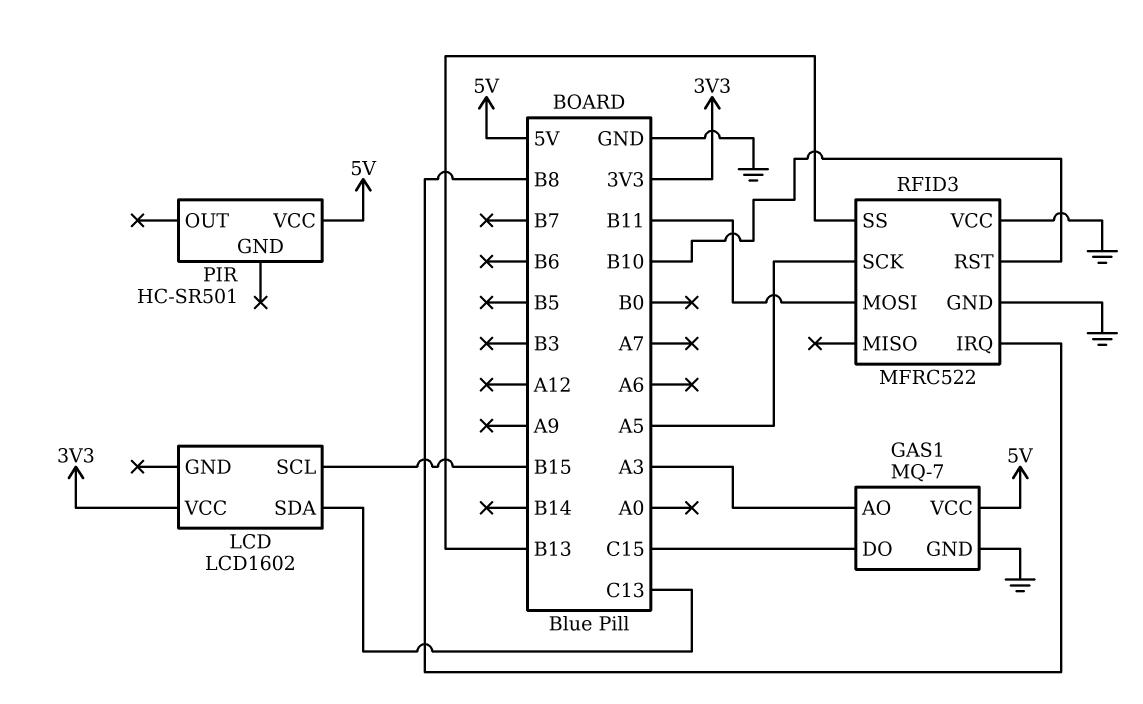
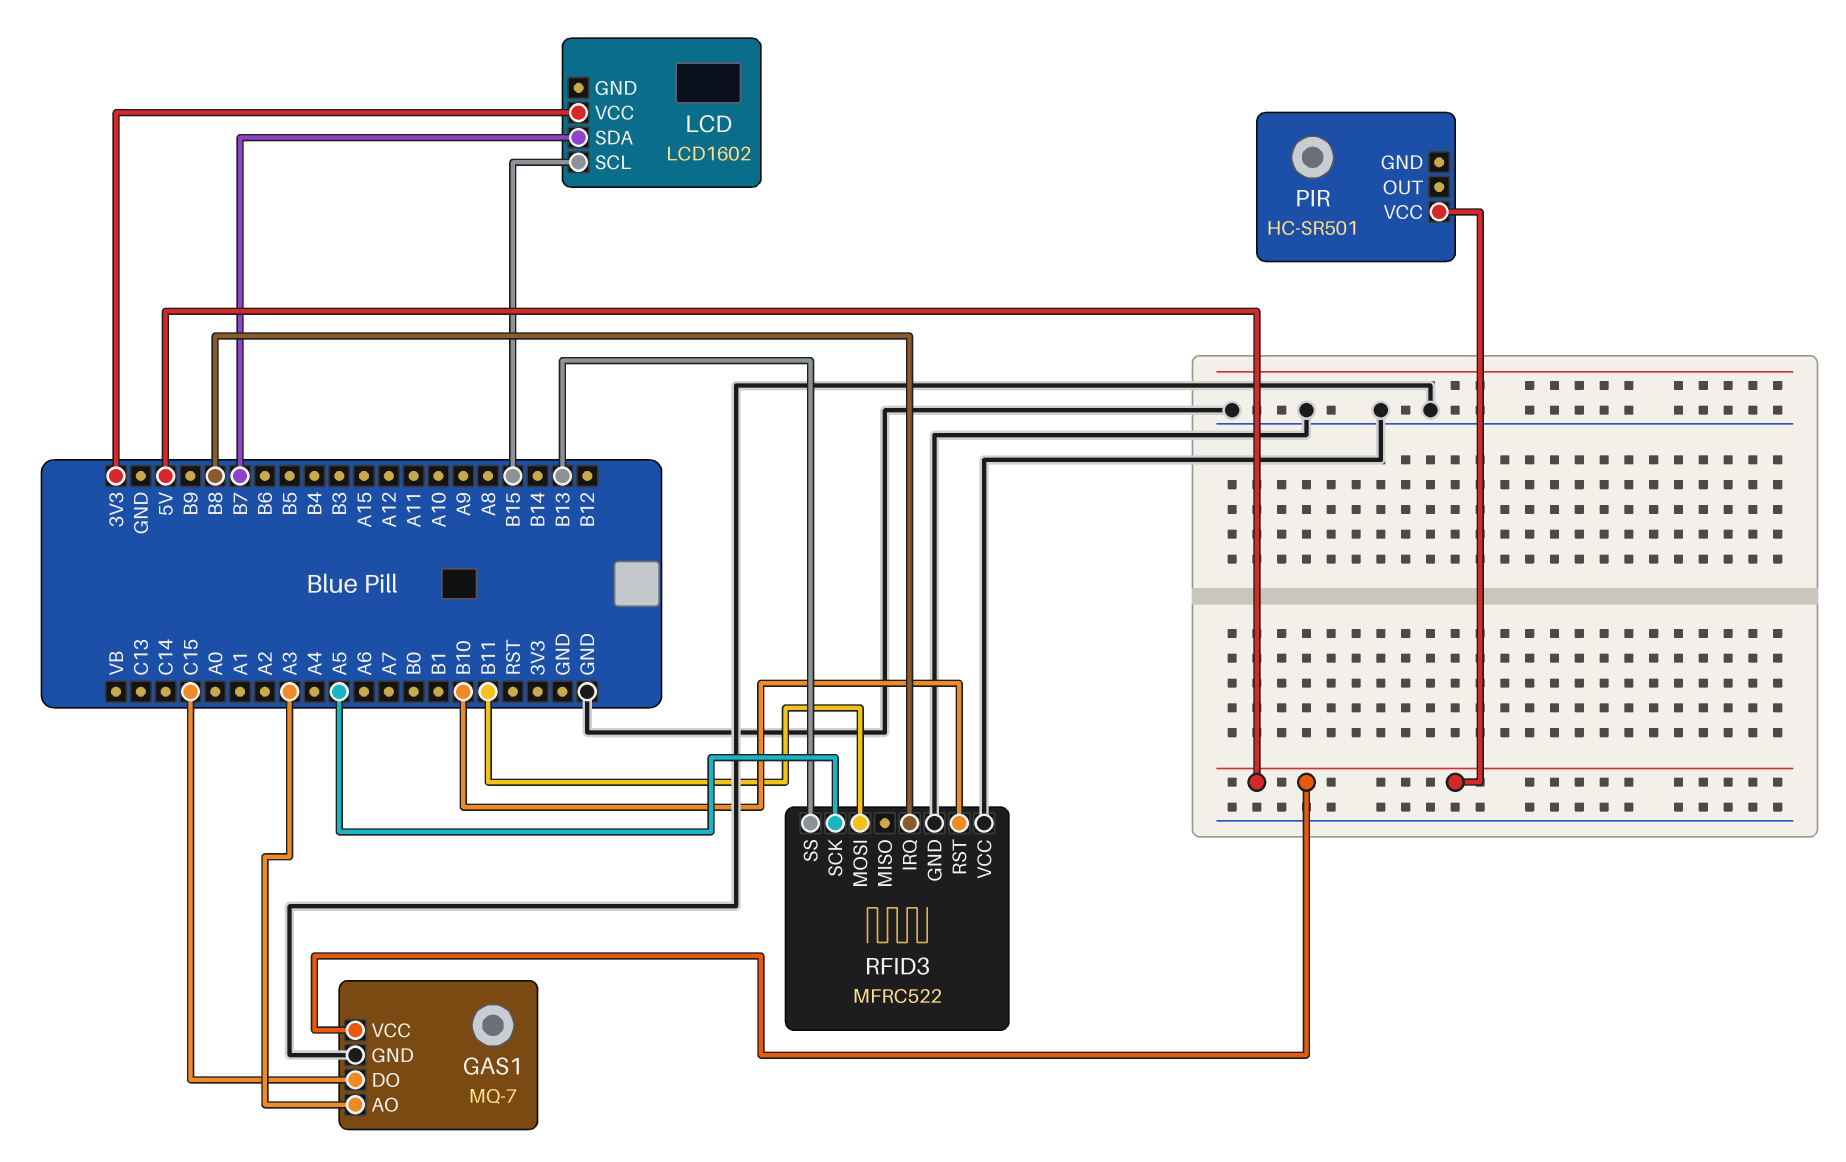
LCD pin SDA: C13 -> B7

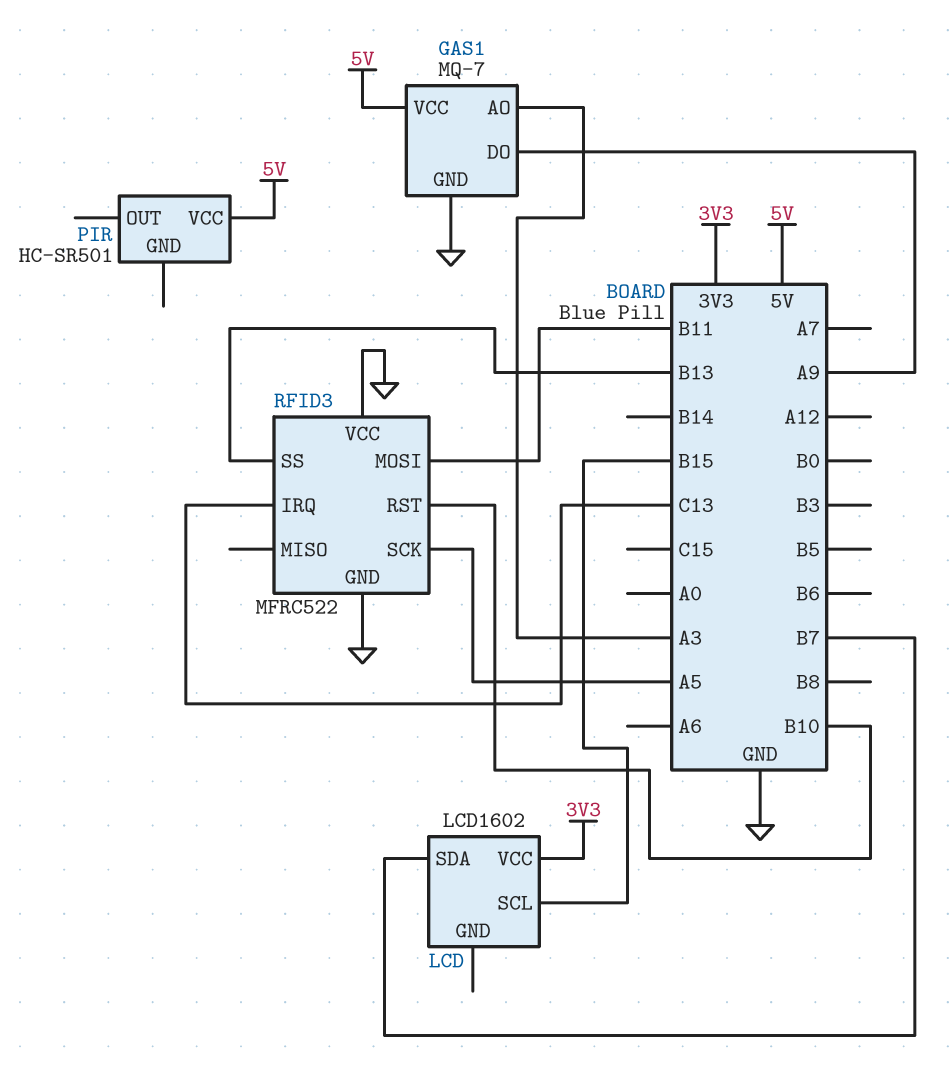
GAS1 pin DO: C15 -> A9
RFID3 pin IRQ: B8 -> C13

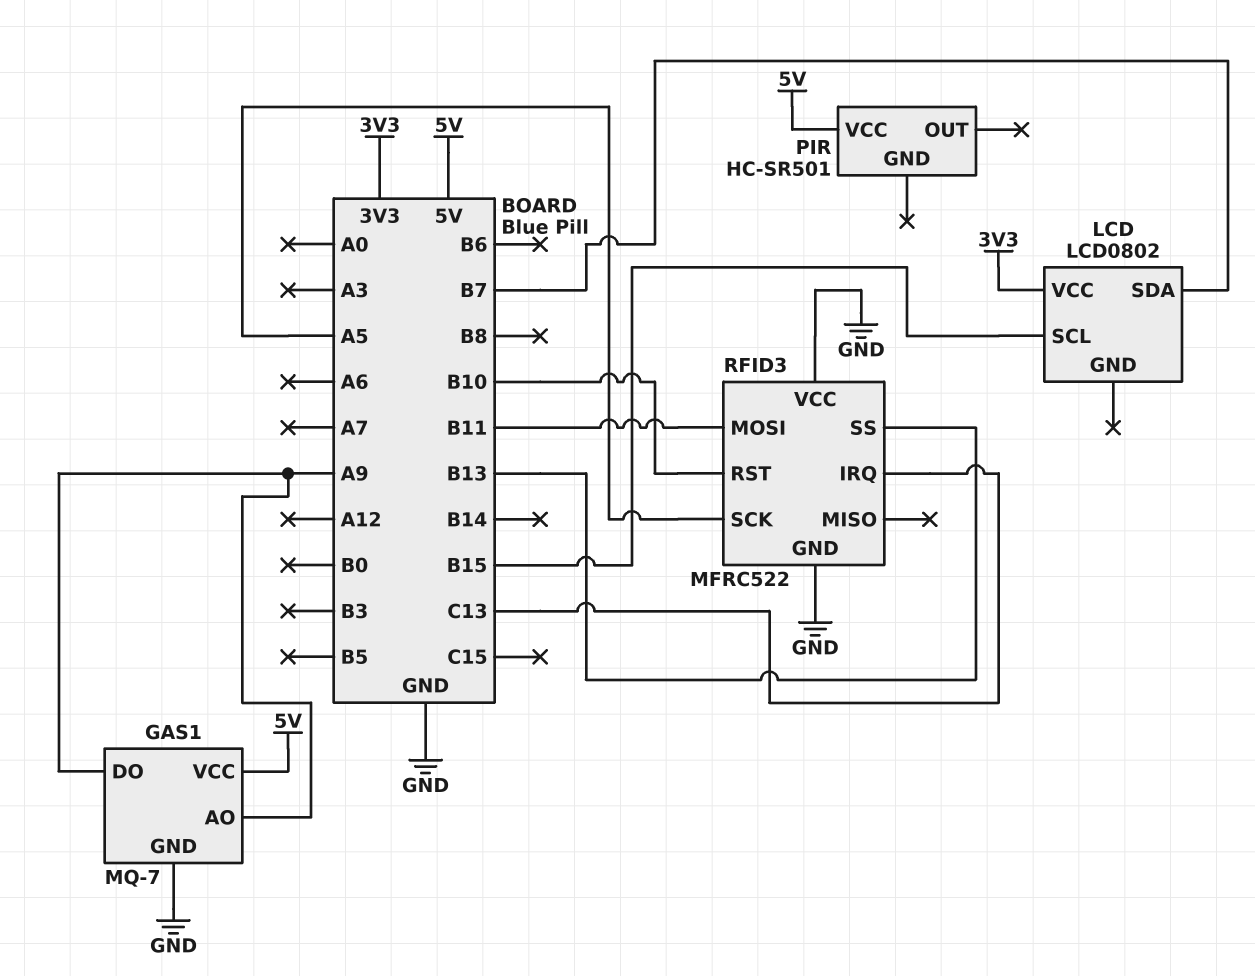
GAS1 pin AO: A3 -> A9
LCD: LCD1602 -> LCD0802

